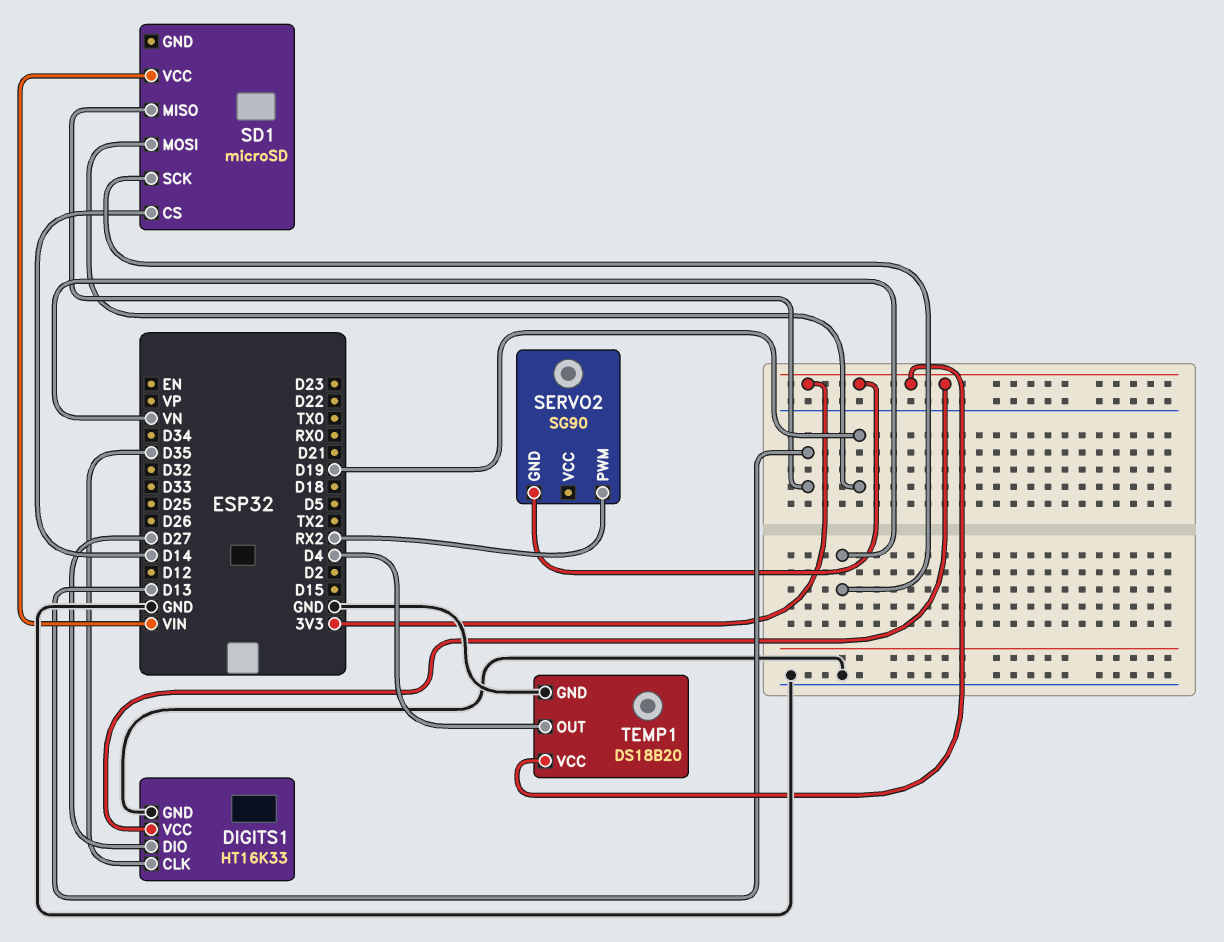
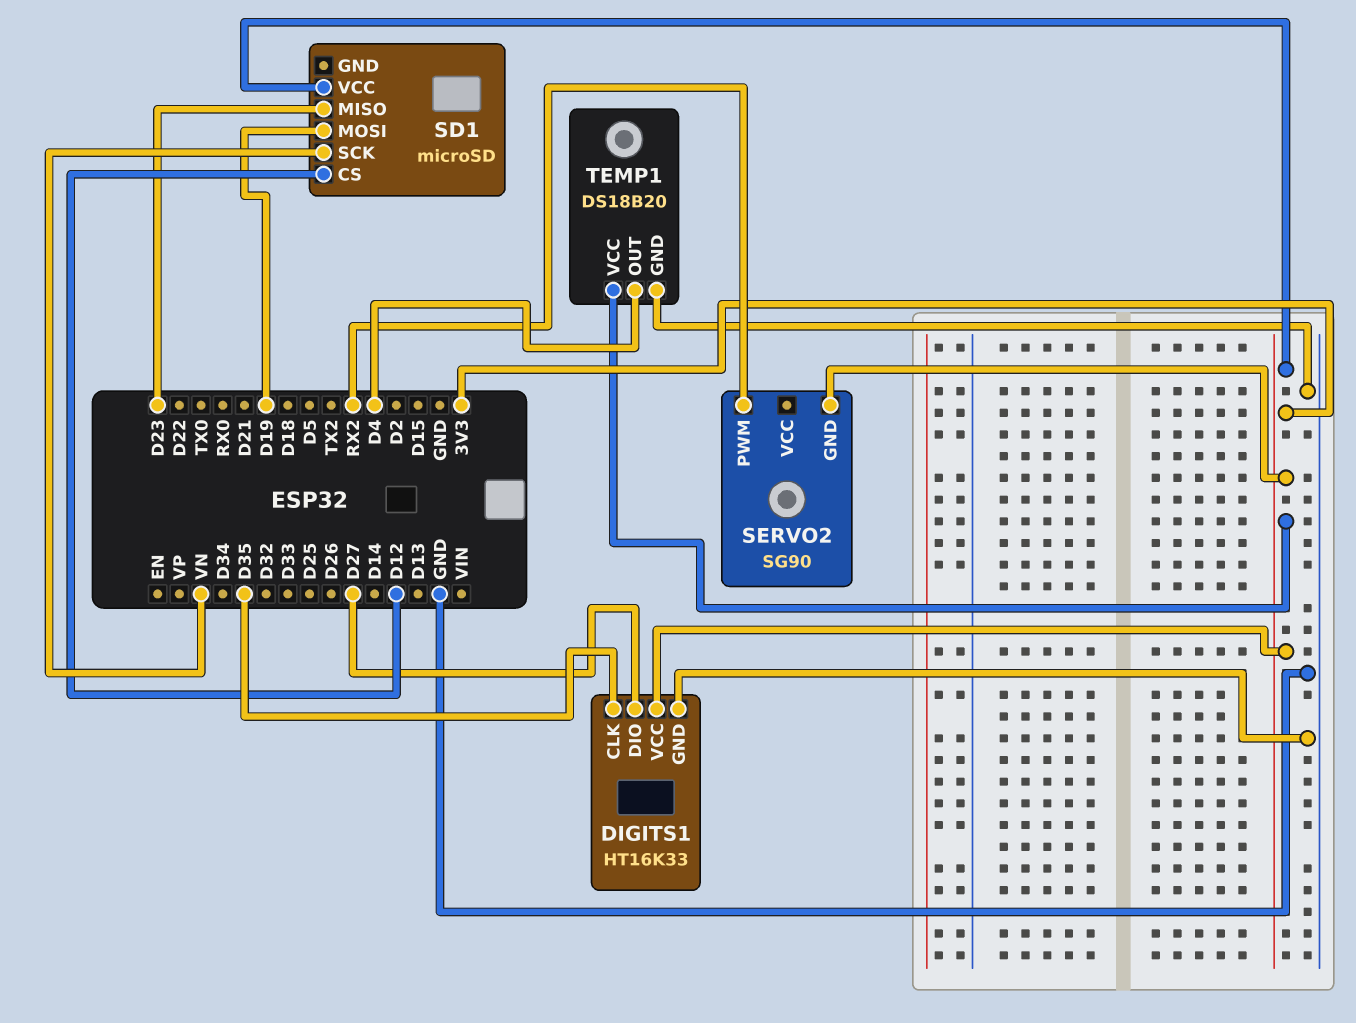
SD1 pin CS: D14 -> D12
SD1 pin MISO: D13 -> D23
SD1 pin VCC: VIN -> 3V3

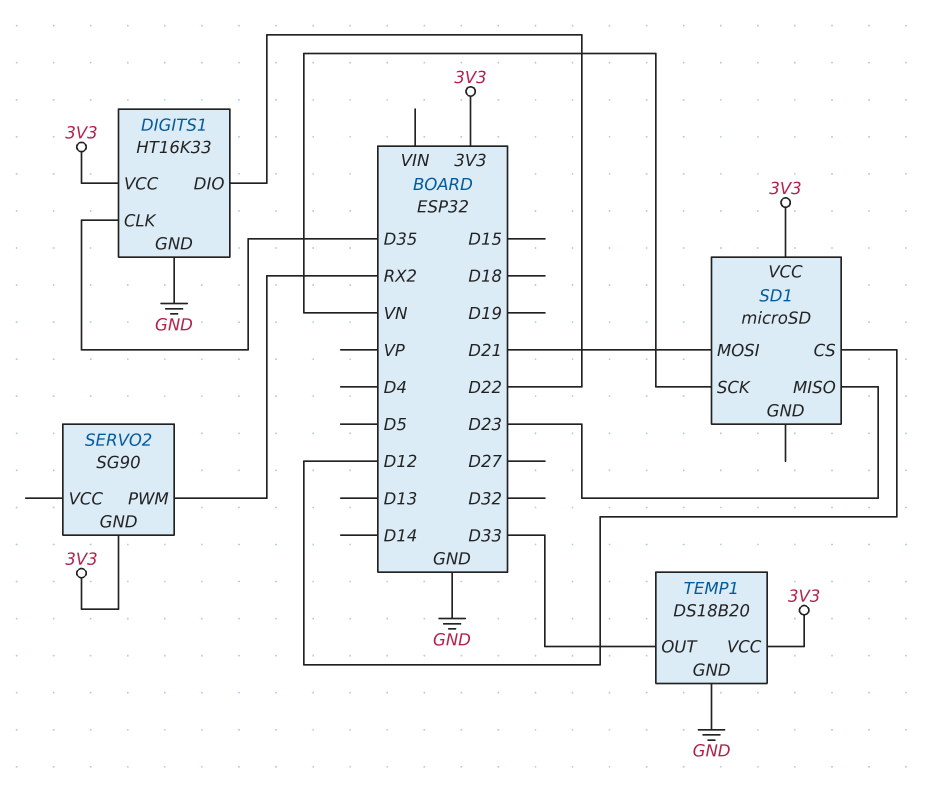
DIGITS1 pin DIO: D27 -> D22
SD1 pin MOSI: D19 -> D21
TEMP1 pin OUT: D4 -> D33

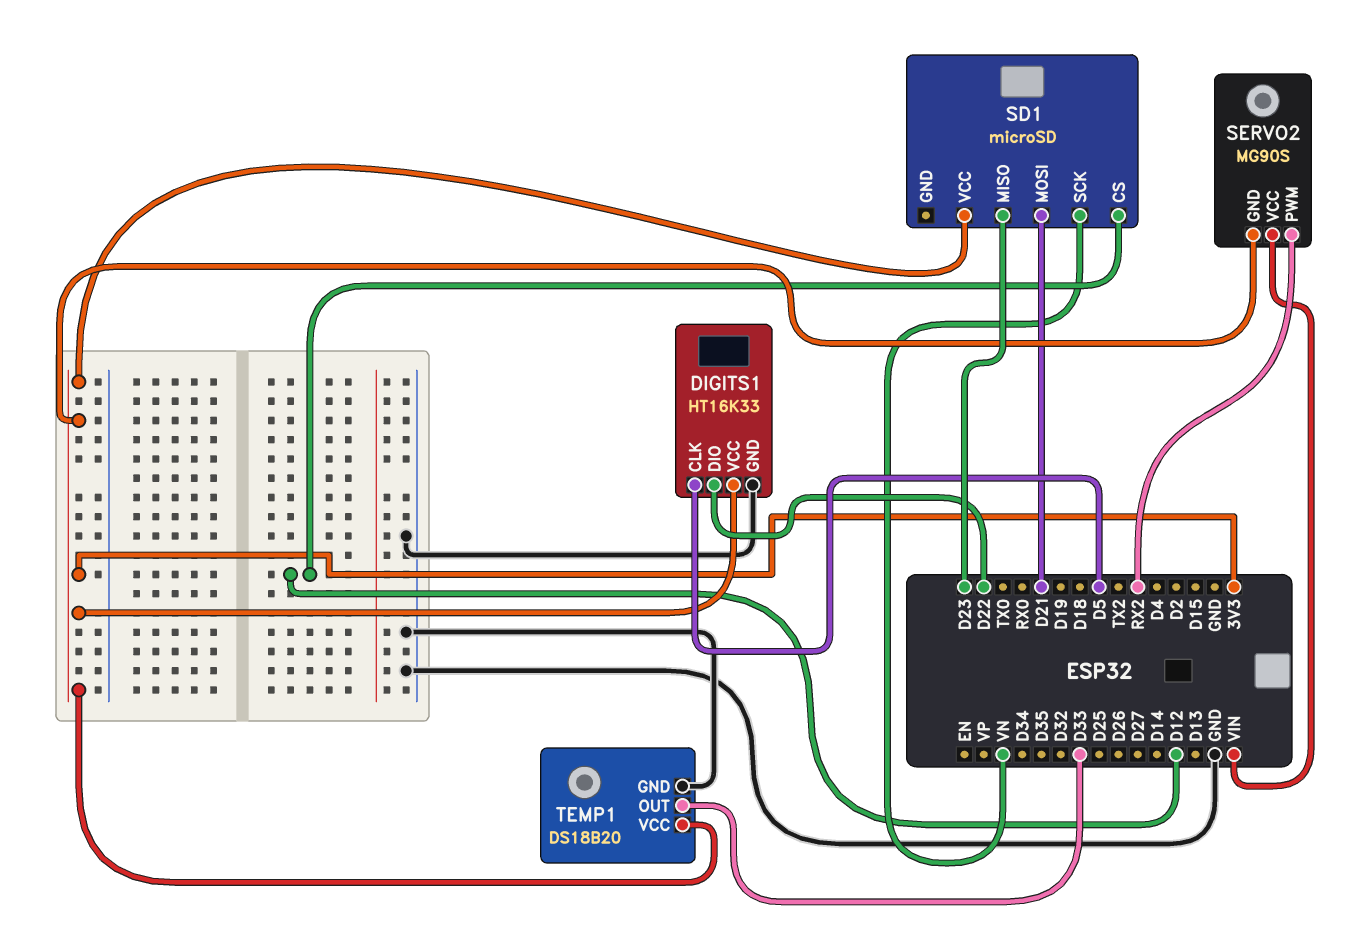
DIGITS1 pin CLK: D35 -> D5
SERVO2: SG90 -> MG90S
SERVO2 pin VCC: none -> VIN

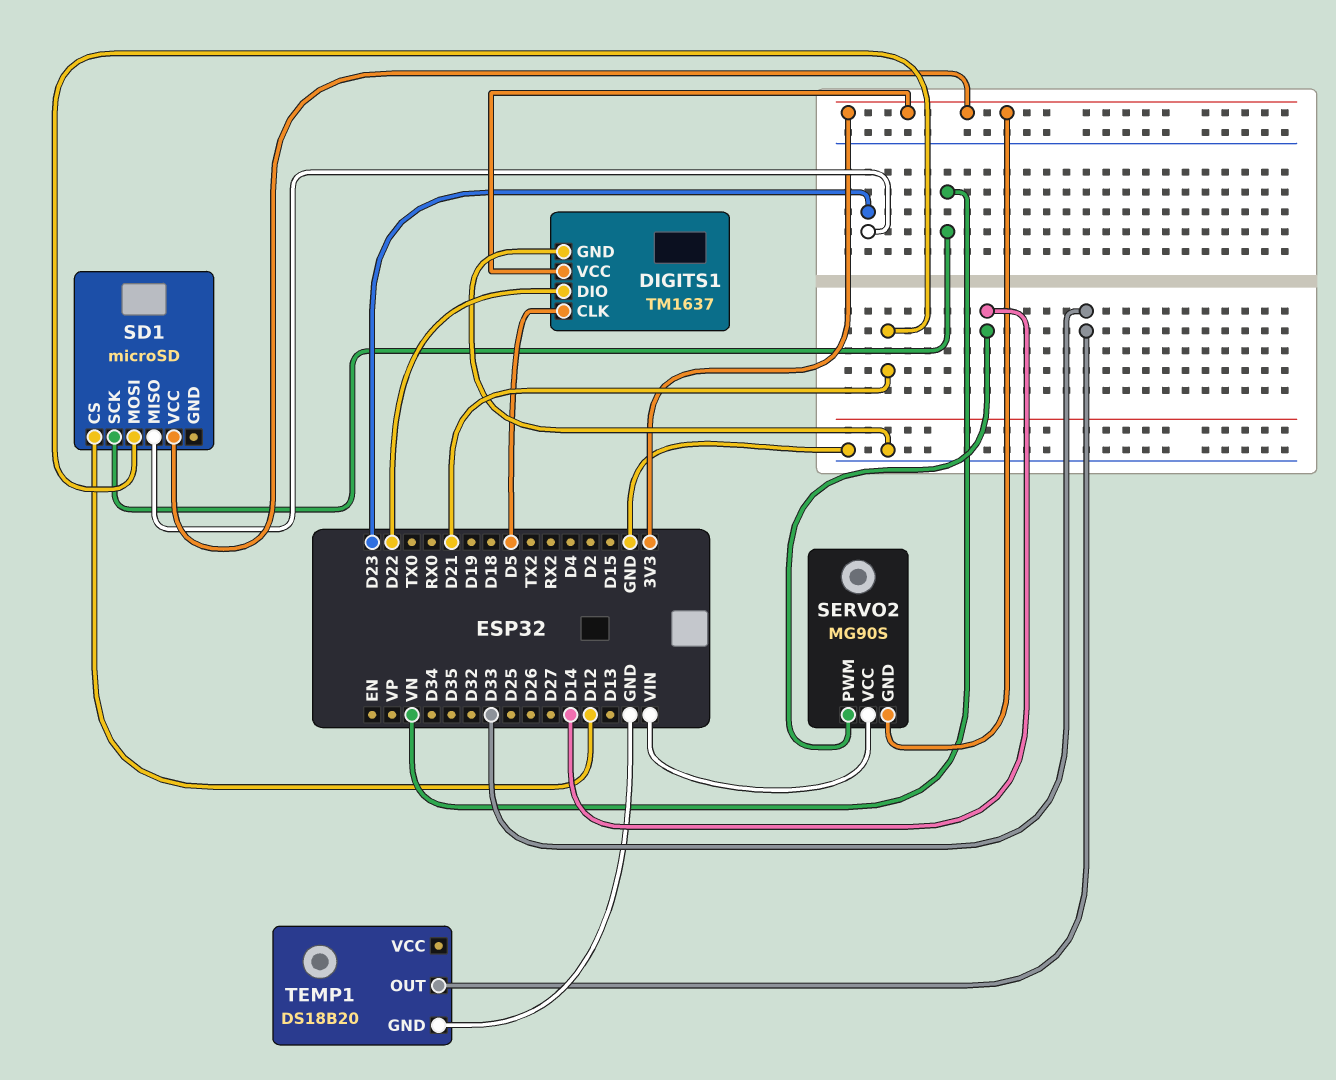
DIGITS1: HT16K33 -> TM1637
SERVO2 pin PWM: RX2 -> D14
TEMP1 pin VCC: 3V3 -> none

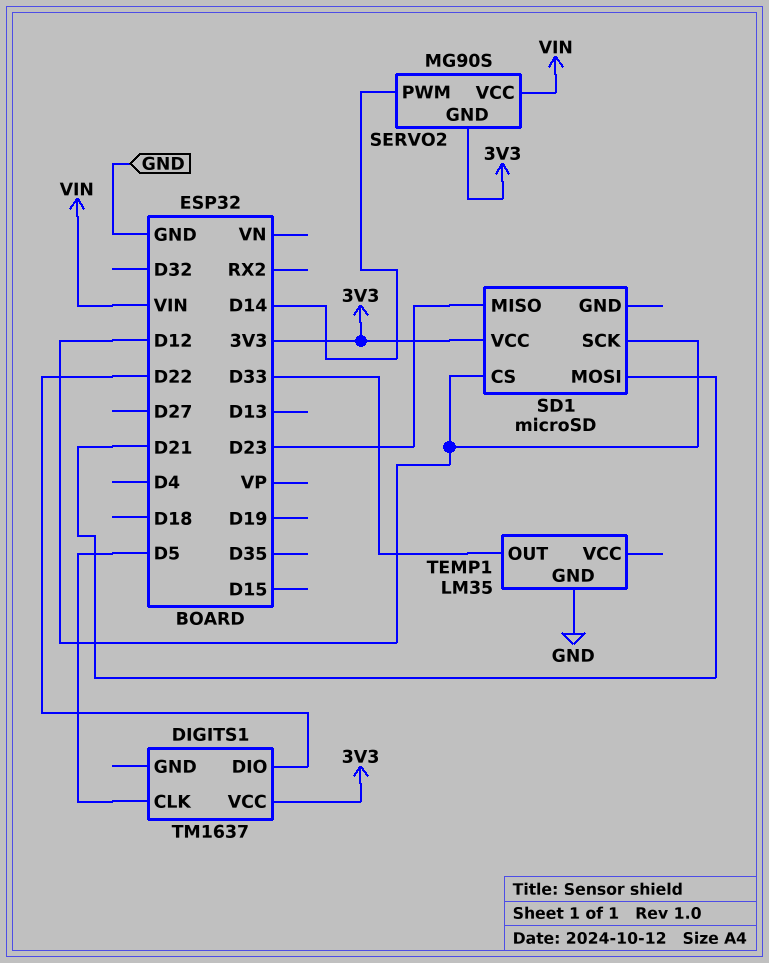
DIGITS1 pin GND: GND -> none
SD1 pin SCK: VN -> D12
TEMP1: DS18B20 -> LM35

